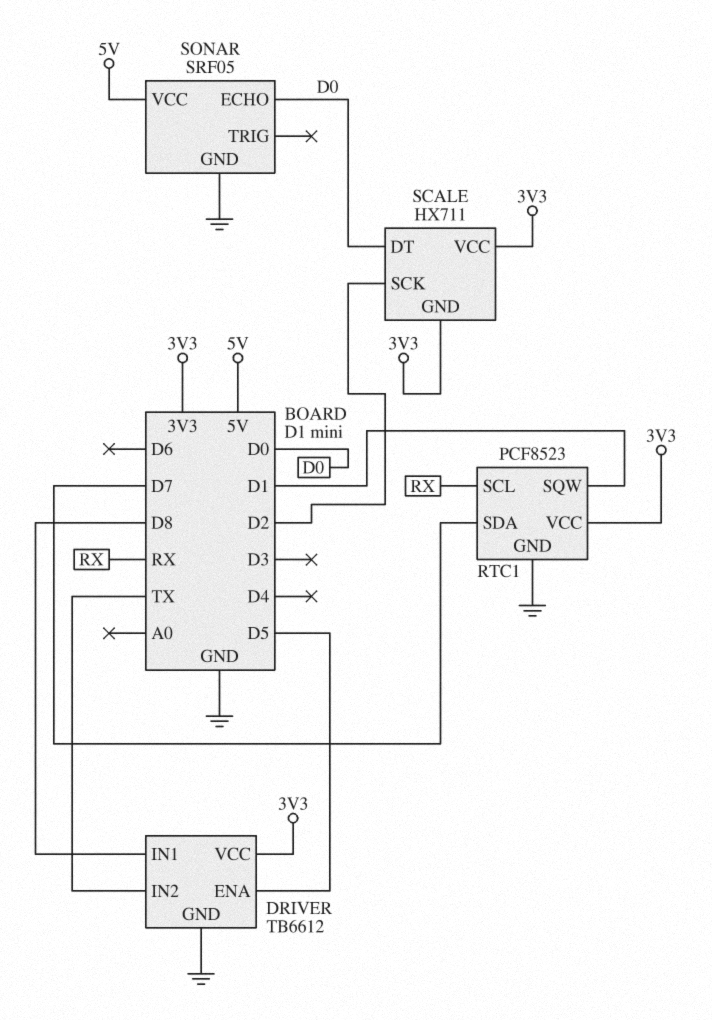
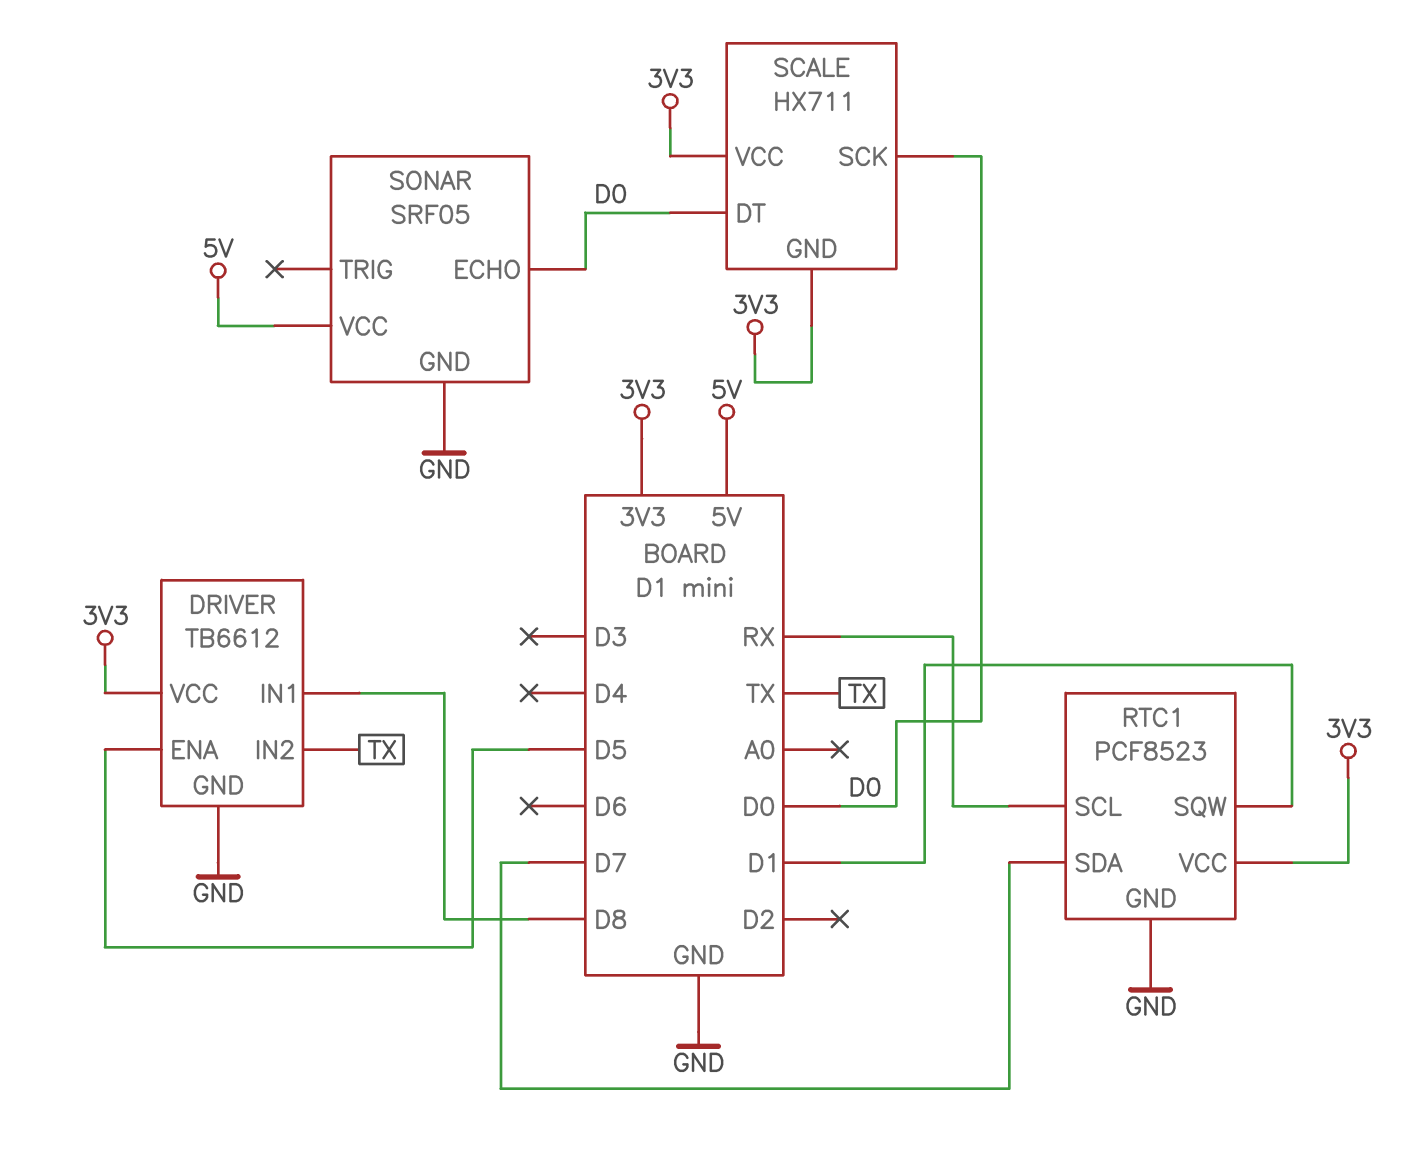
SCALE pin SCK: D2 -> D0

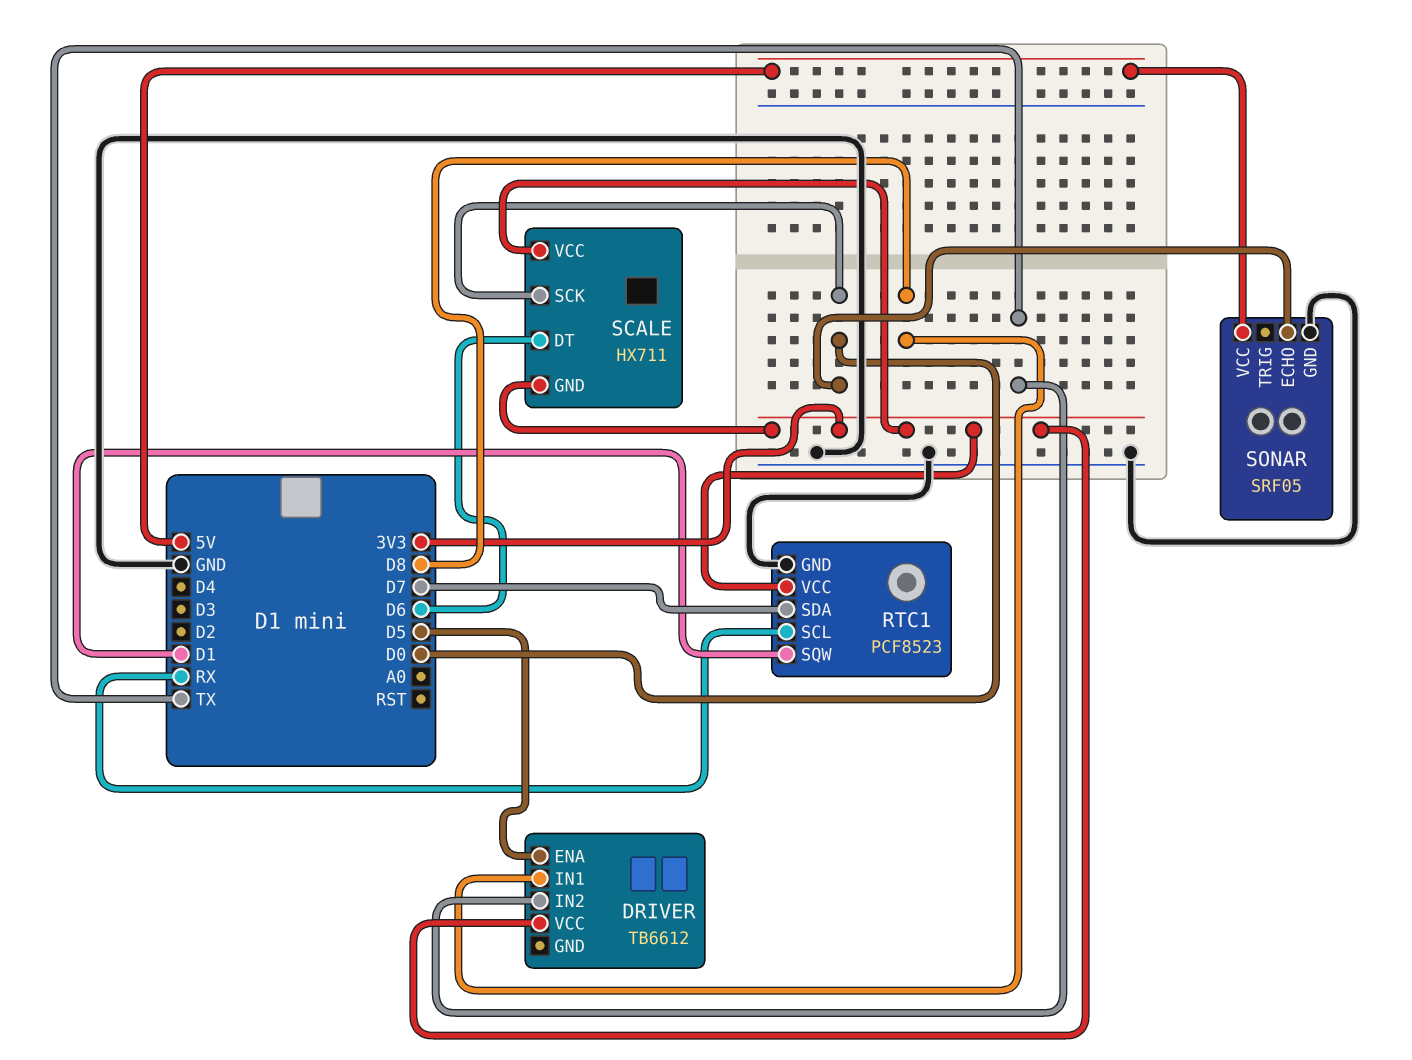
DRIVER pin GND: GND -> none
SCALE pin DT: D0 -> D6

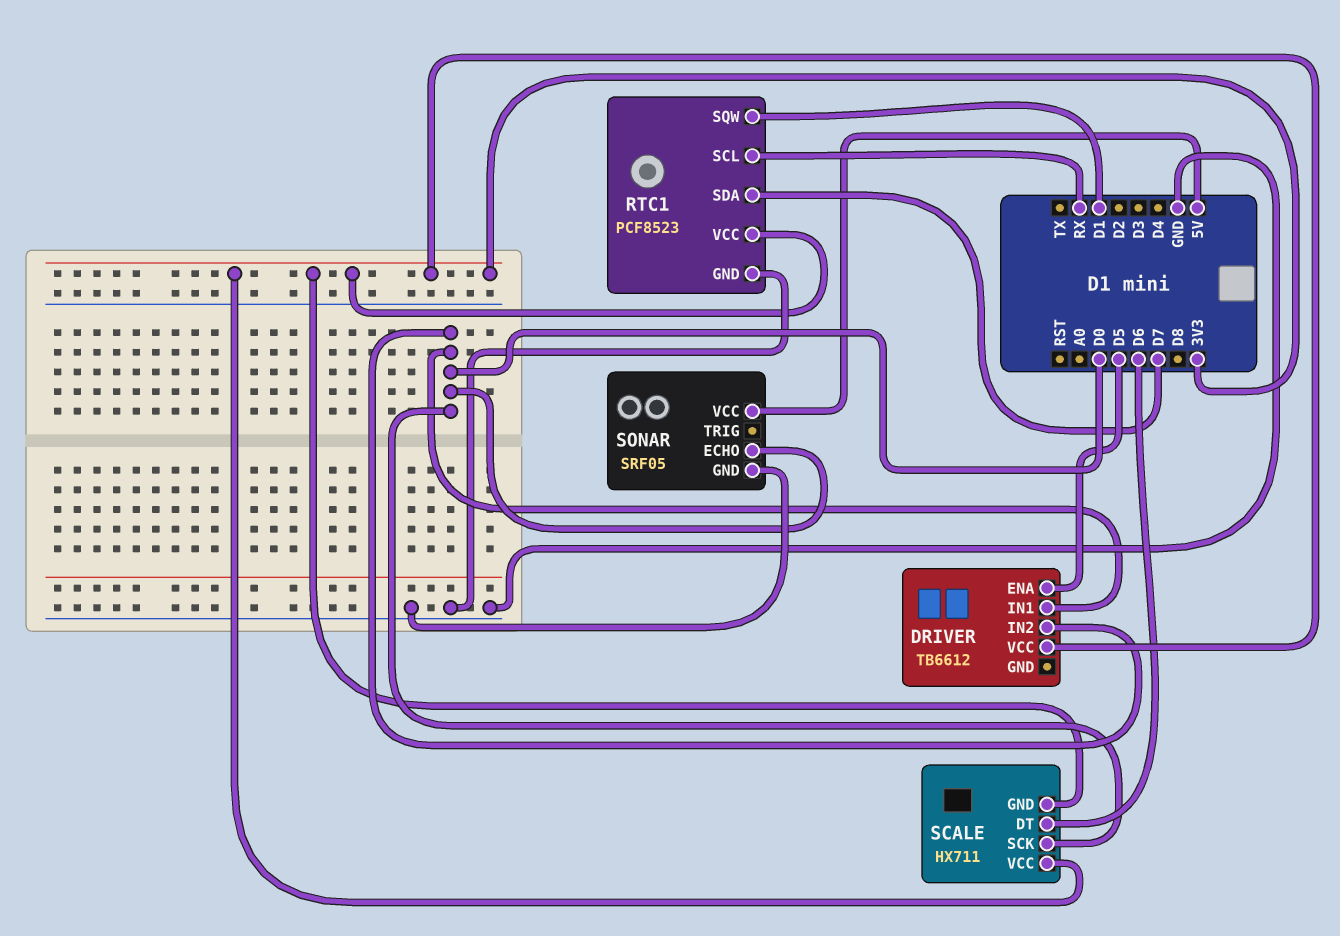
DRIVER pin IN1: D8 -> D0
DRIVER pin IN2: TX -> D0

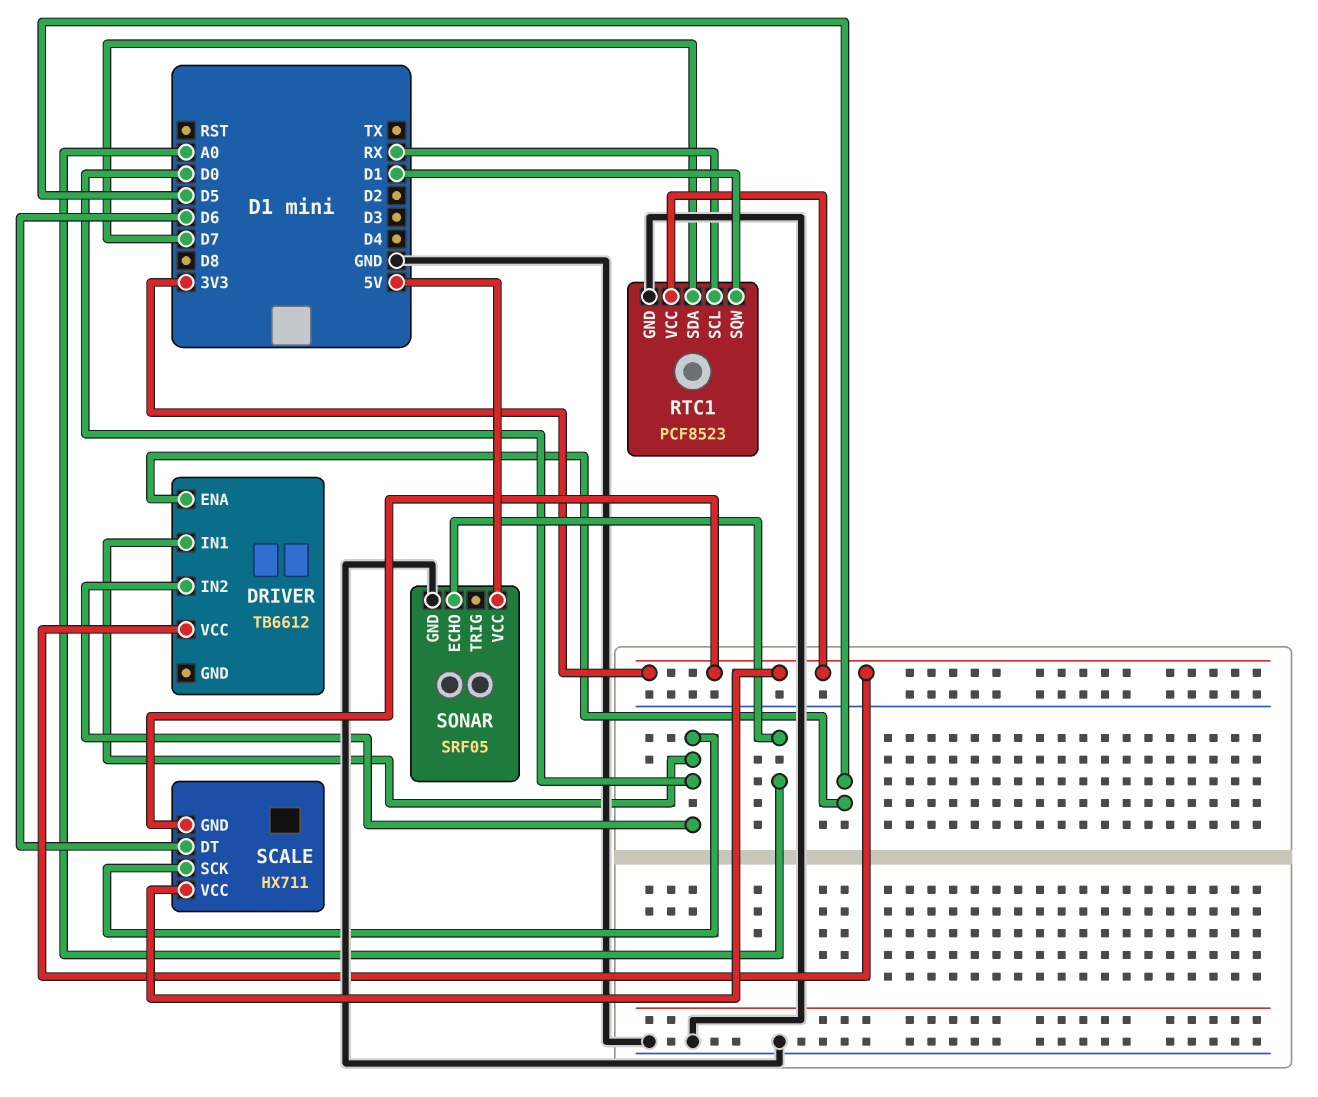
SONAR pin ECHO: D0 -> A0

